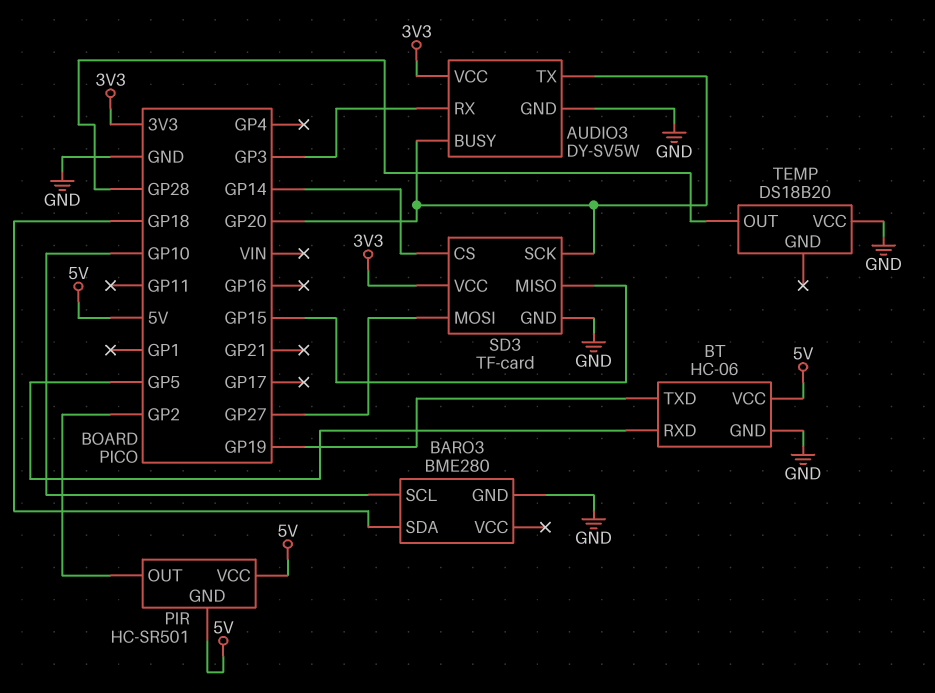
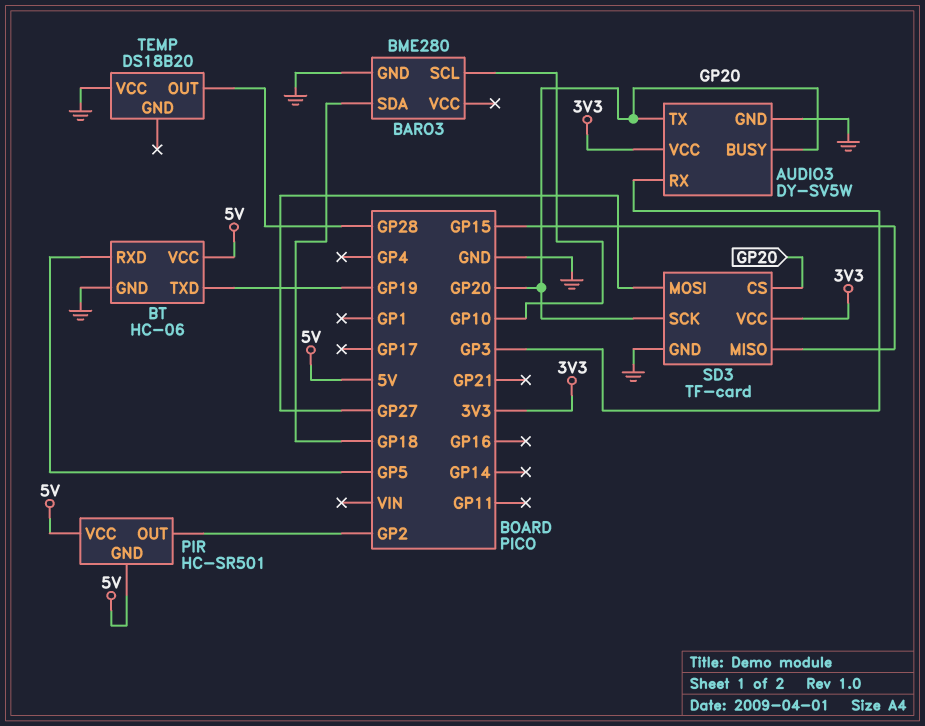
SD3 pin CS: GP14 -> GP20

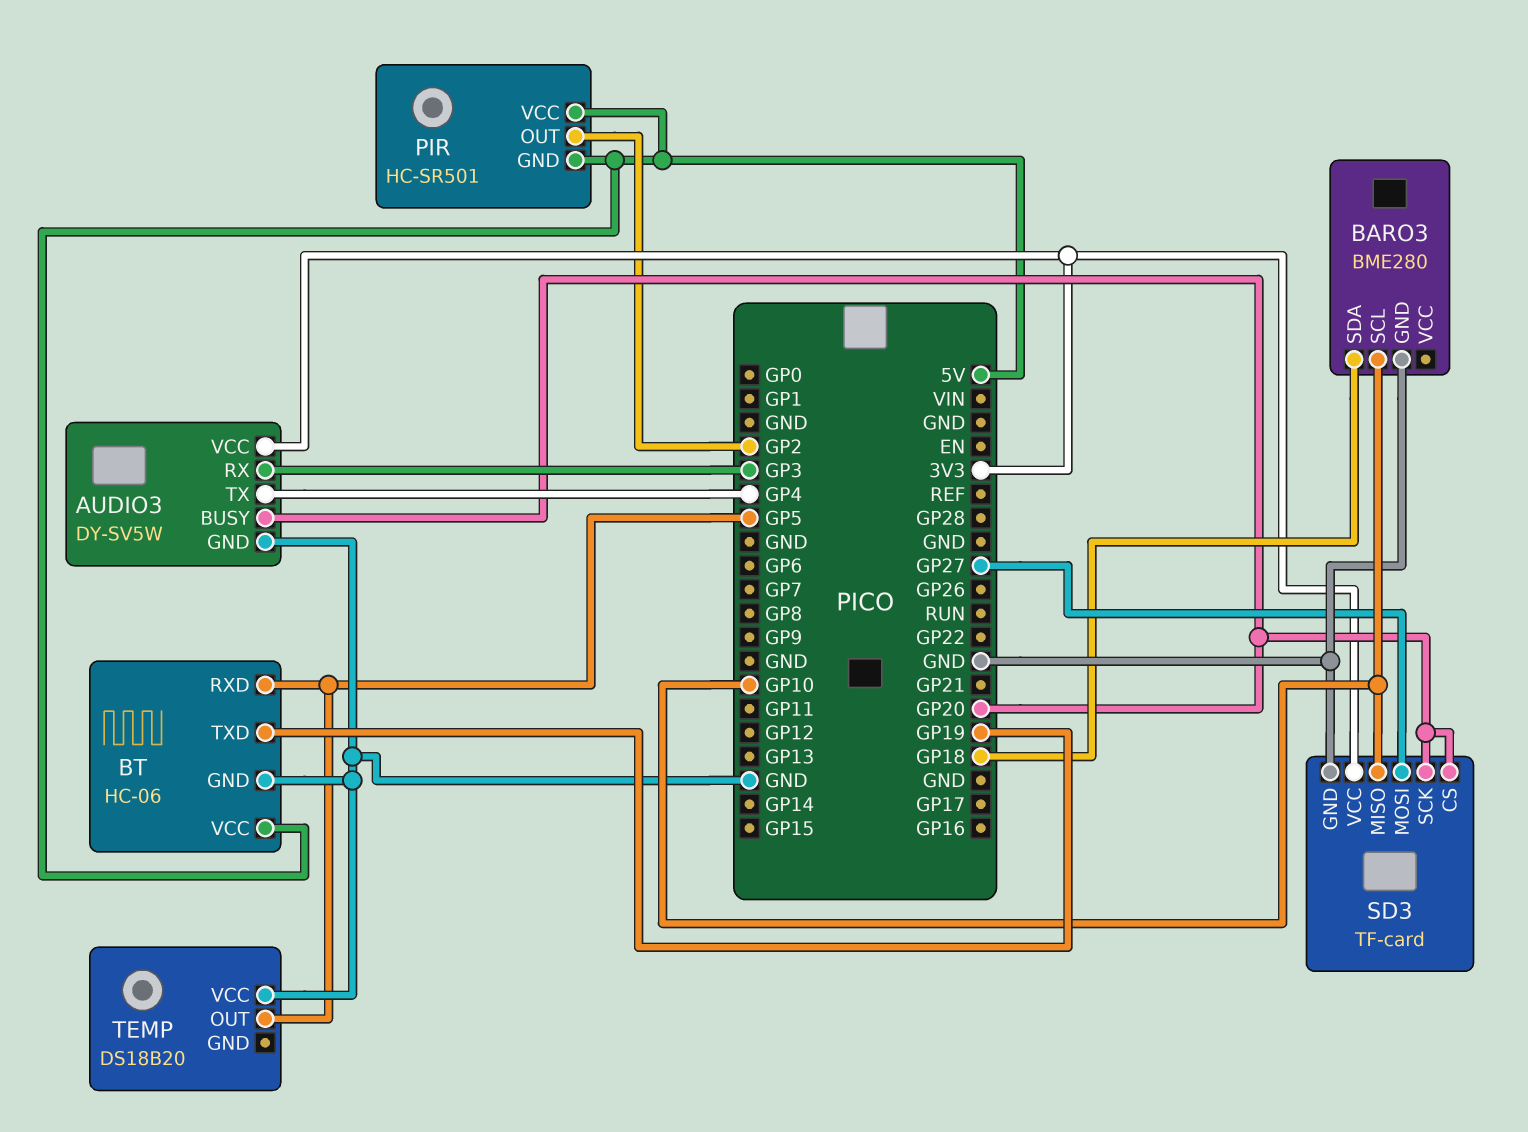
AUDIO3 pin TX: GP20 -> GP4
SD3 pin MISO: GP15 -> GP10
TEMP pin OUT: GP28 -> GP5

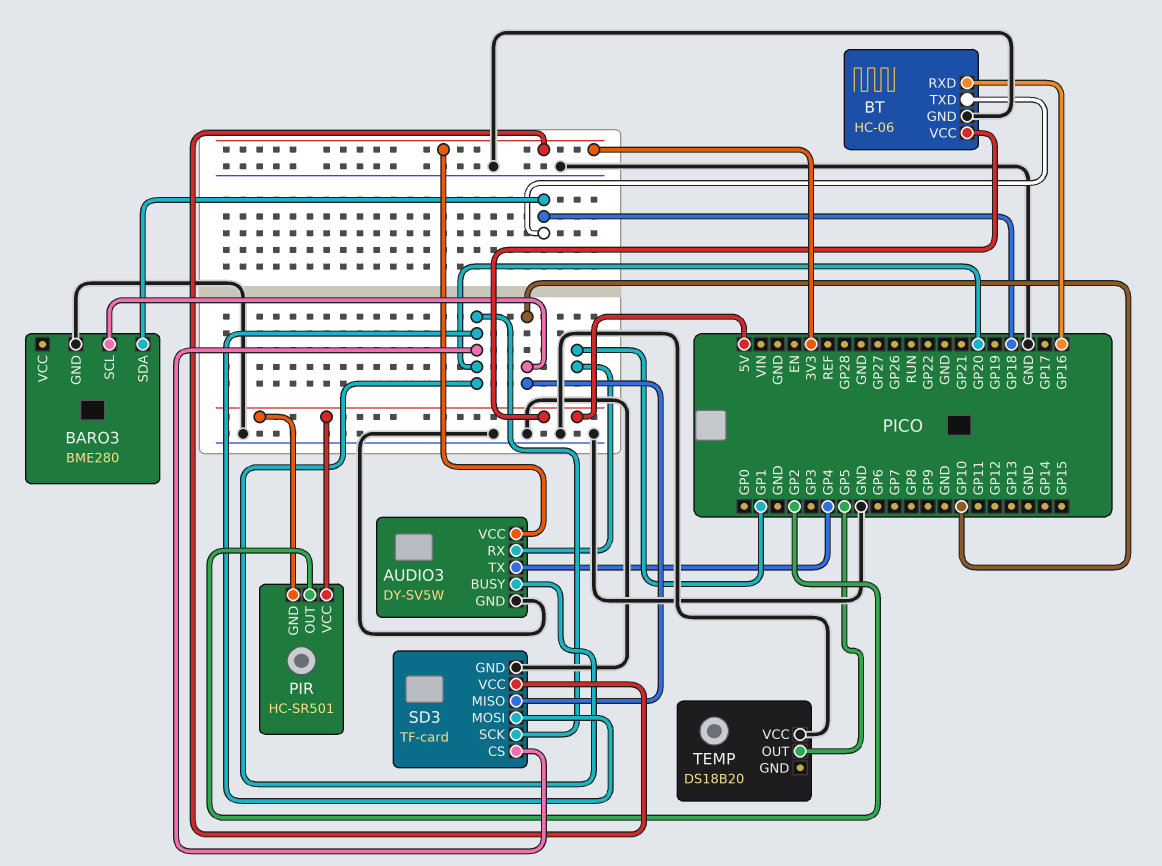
AUDIO3 pin RX: GP3 -> GP1
BT pin RXD: GP5 -> GP16
BT pin TXD: GP19 -> GP18
SD3 pin MOSI: GP27 -> GP20

